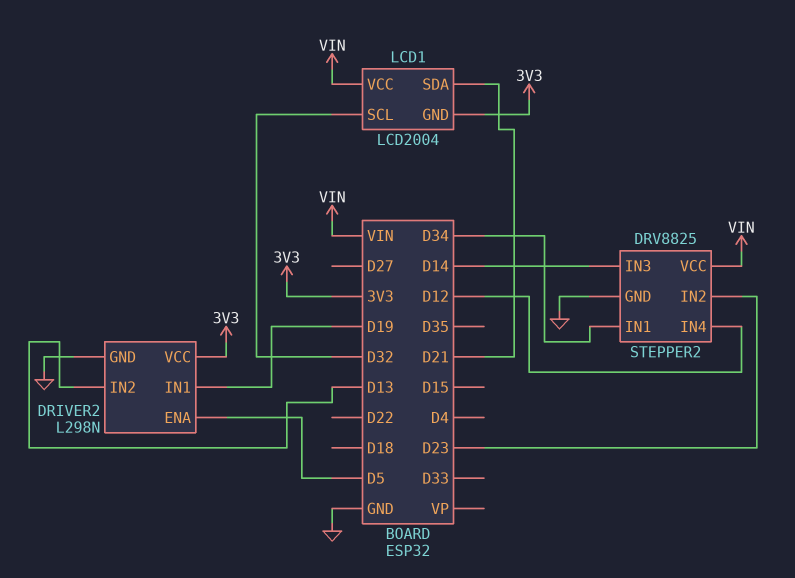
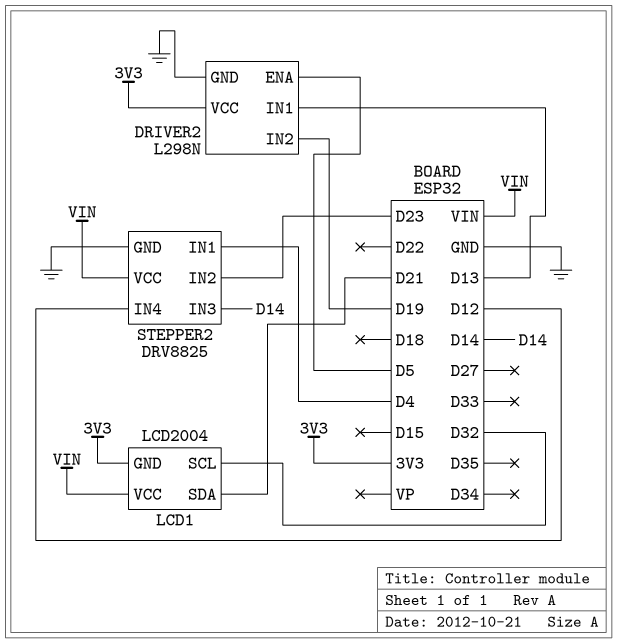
DRIVER2 pin IN1: D19 -> D13
DRIVER2 pin IN2: D13 -> D19
STEPPER2 pin IN1: D34 -> D4

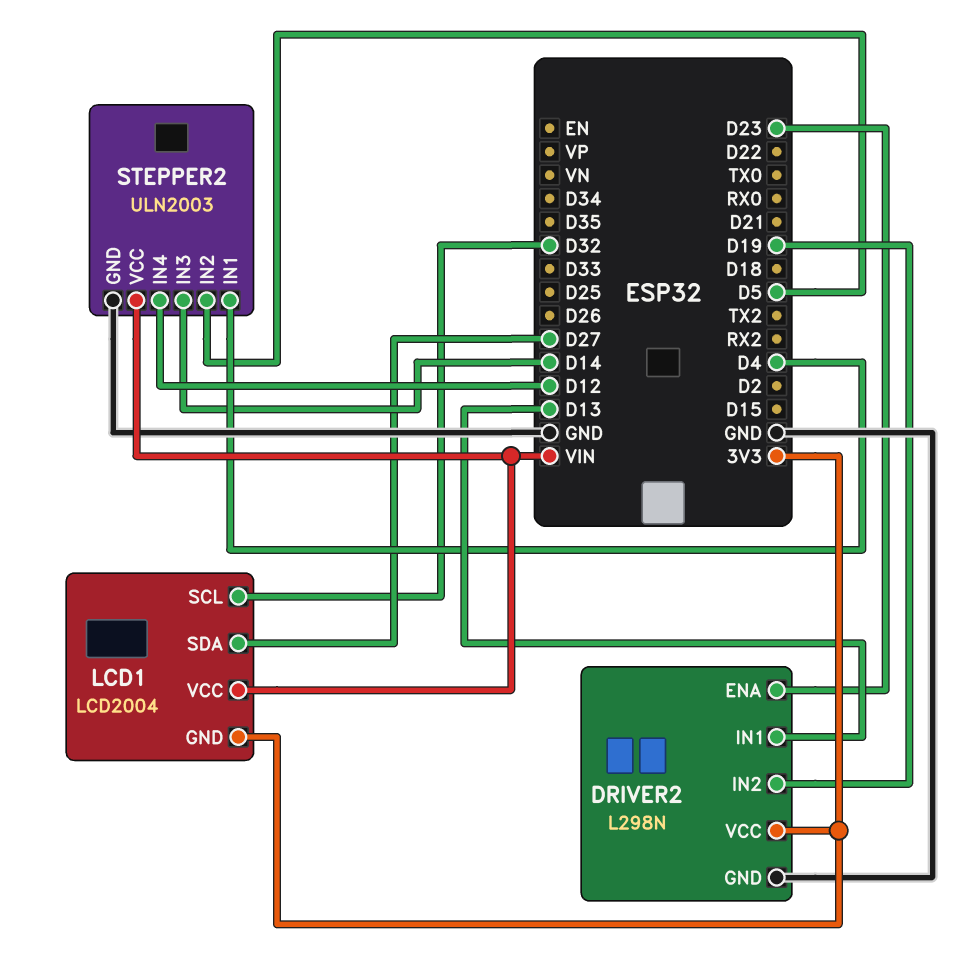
DRIVER2 pin ENA: D5 -> D23
LCD1 pin SDA: D21 -> D27
STEPPER2: DRV8825 -> ULN2003
STEPPER2 pin IN2: D23 -> D5

